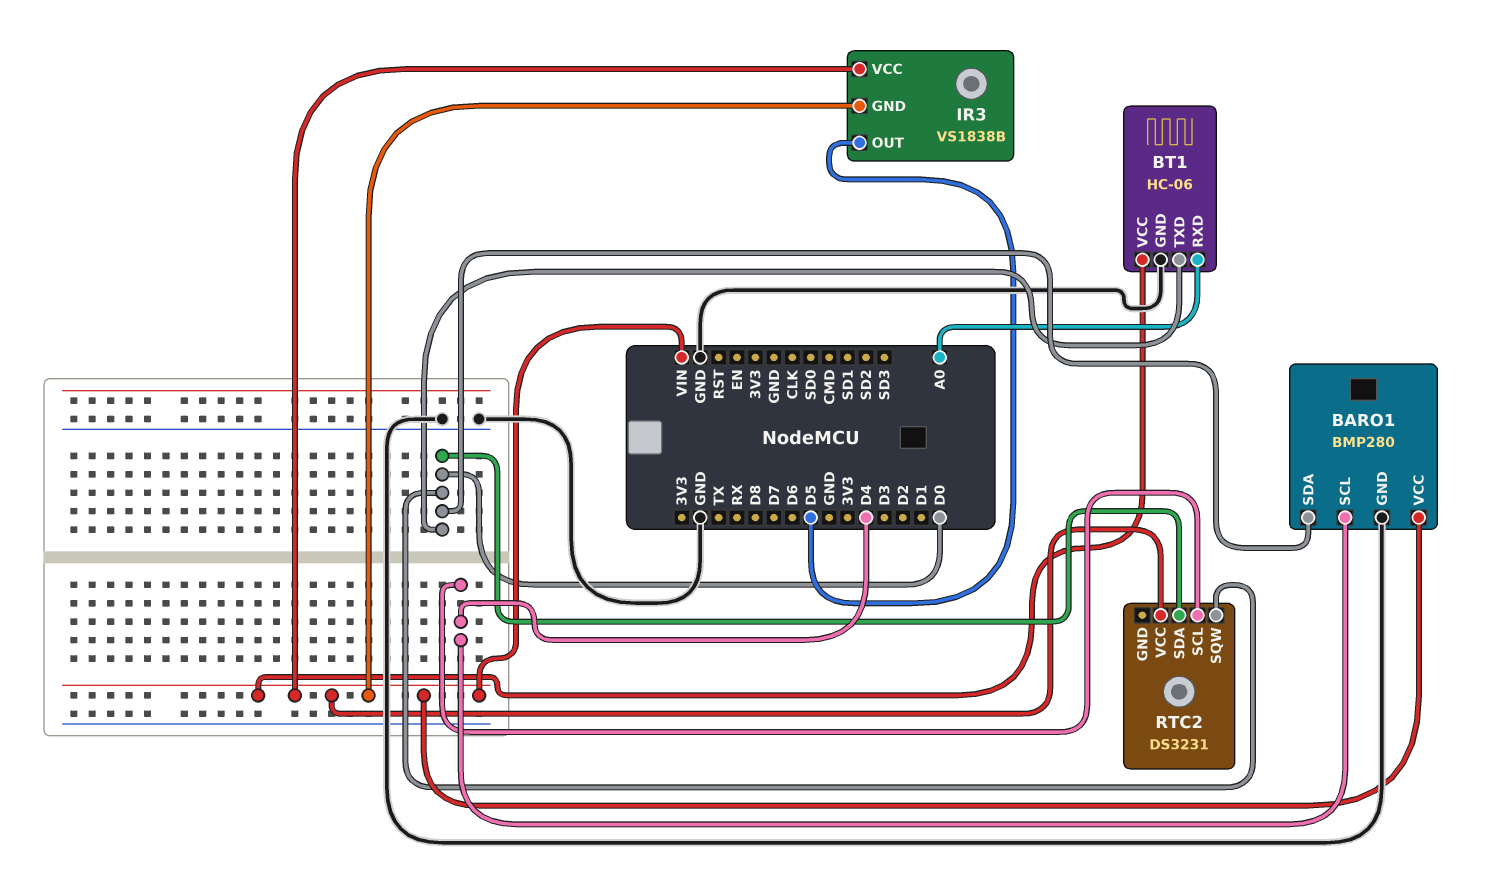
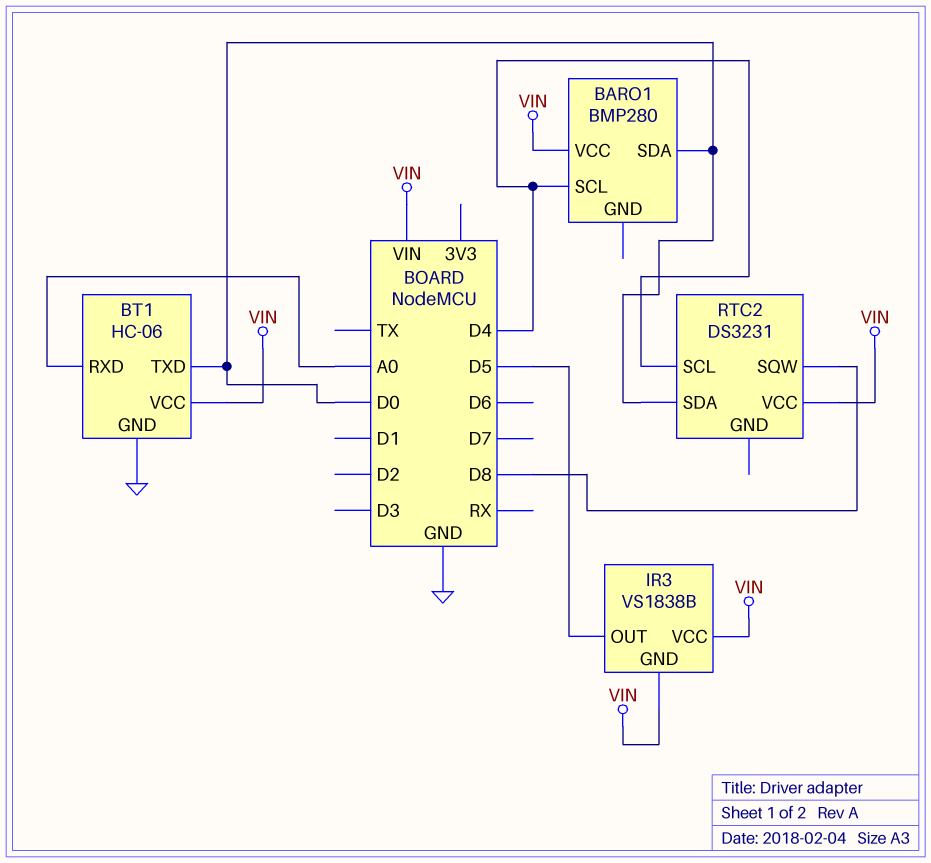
BARO1 pin GND: GND -> none
RTC2 pin SQW: D0 -> D8

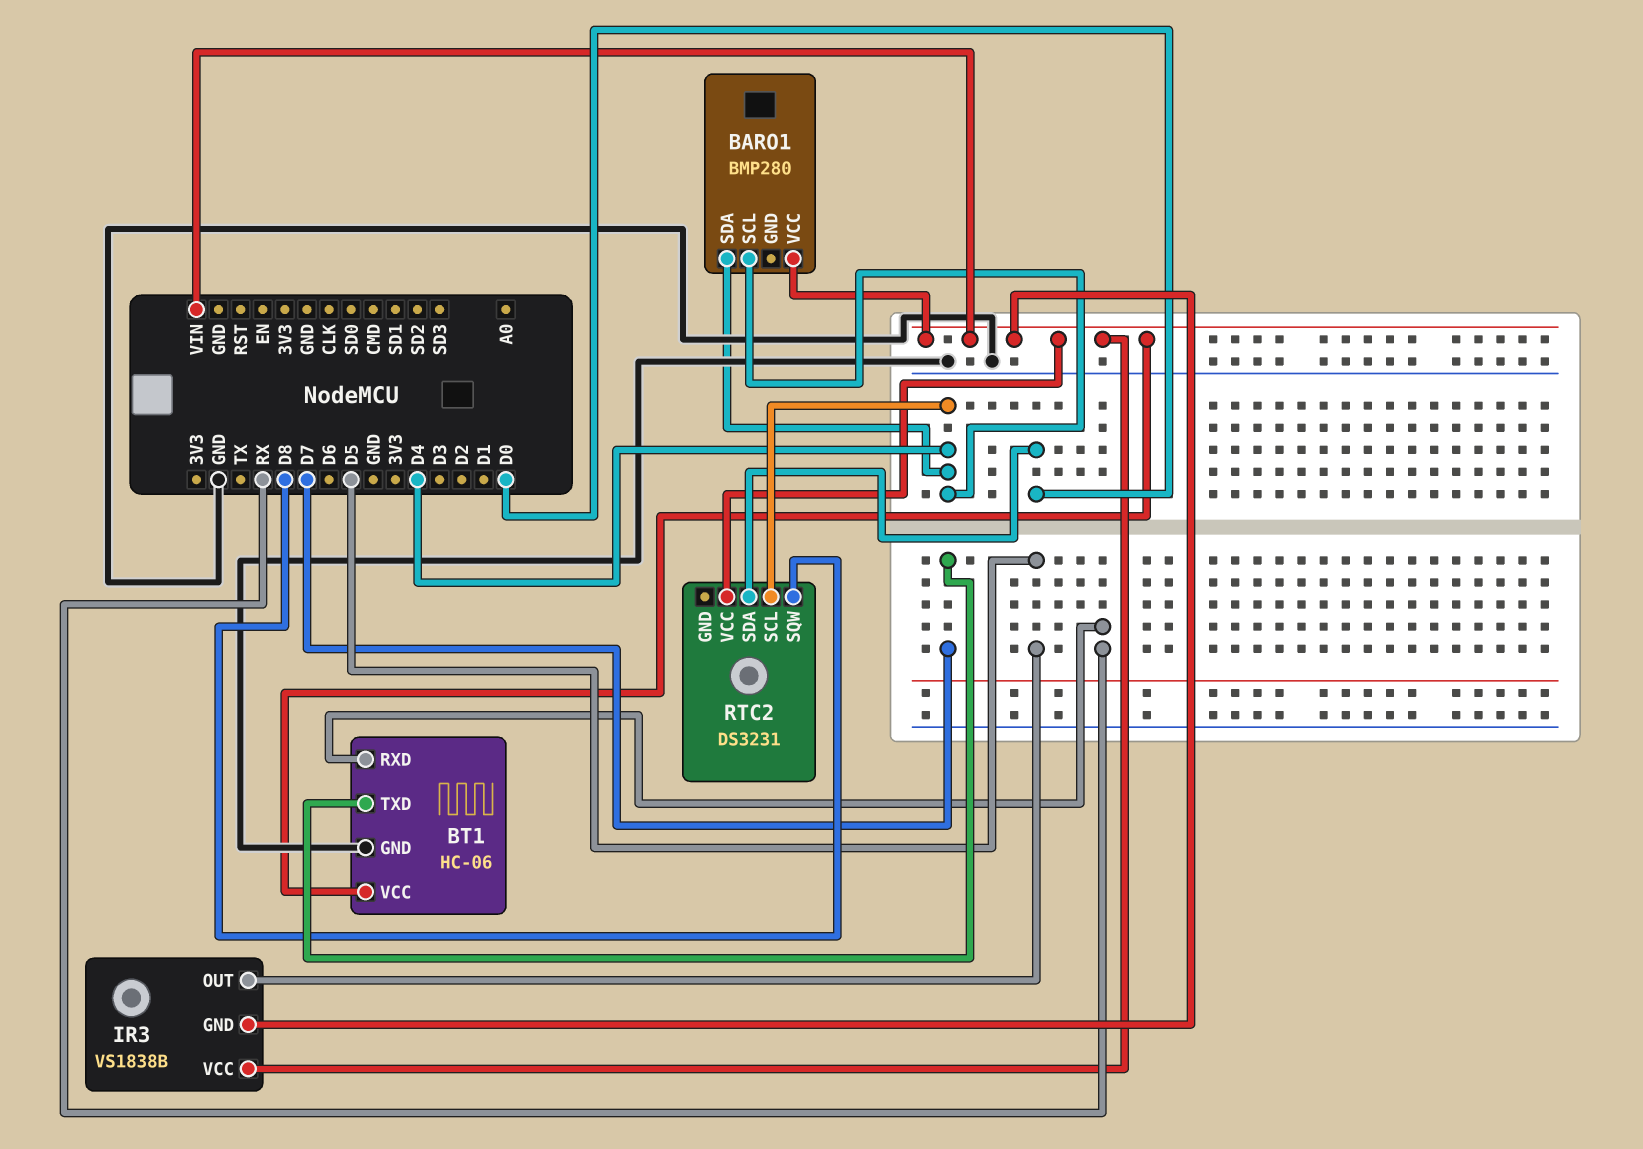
BARO1 pin SDA: D0 -> D4
BT1 pin RXD: A0 -> RX
BT1 pin TXD: D0 -> D7

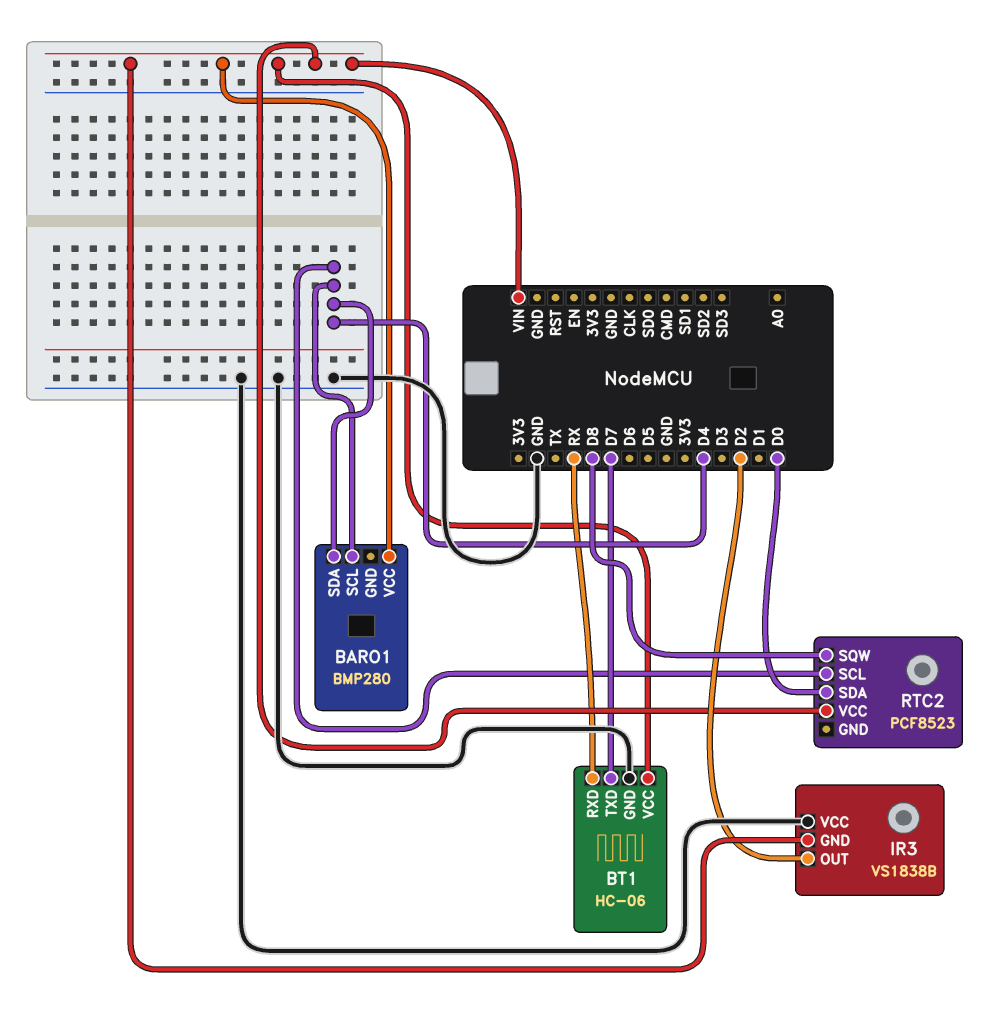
IR3 pin OUT: D5 -> D2
IR3 pin VCC: VIN -> GND
RTC2: DS3231 -> PCF8523

